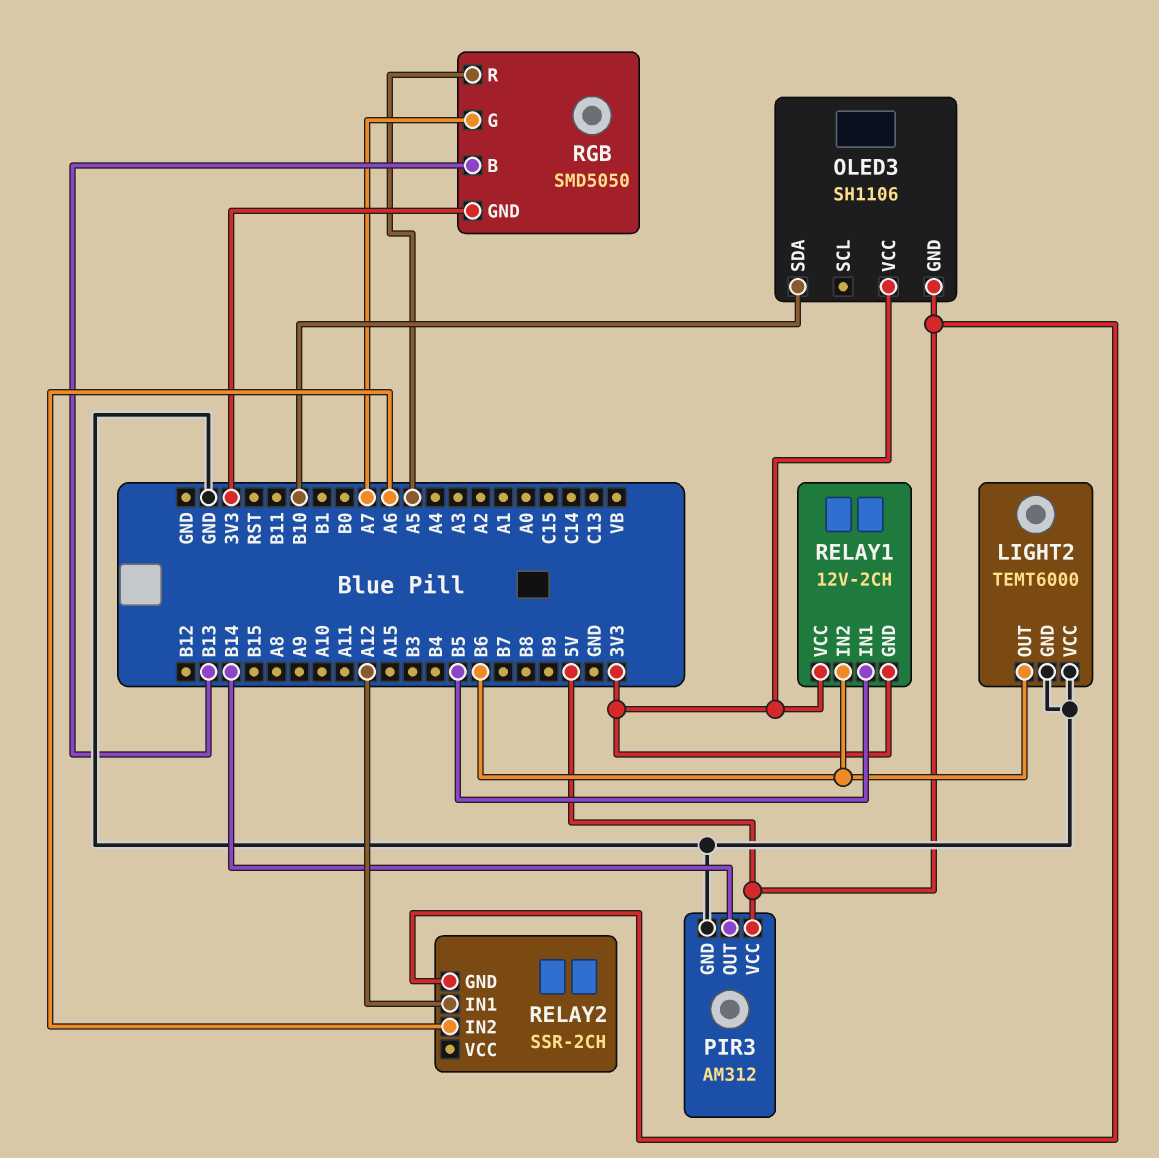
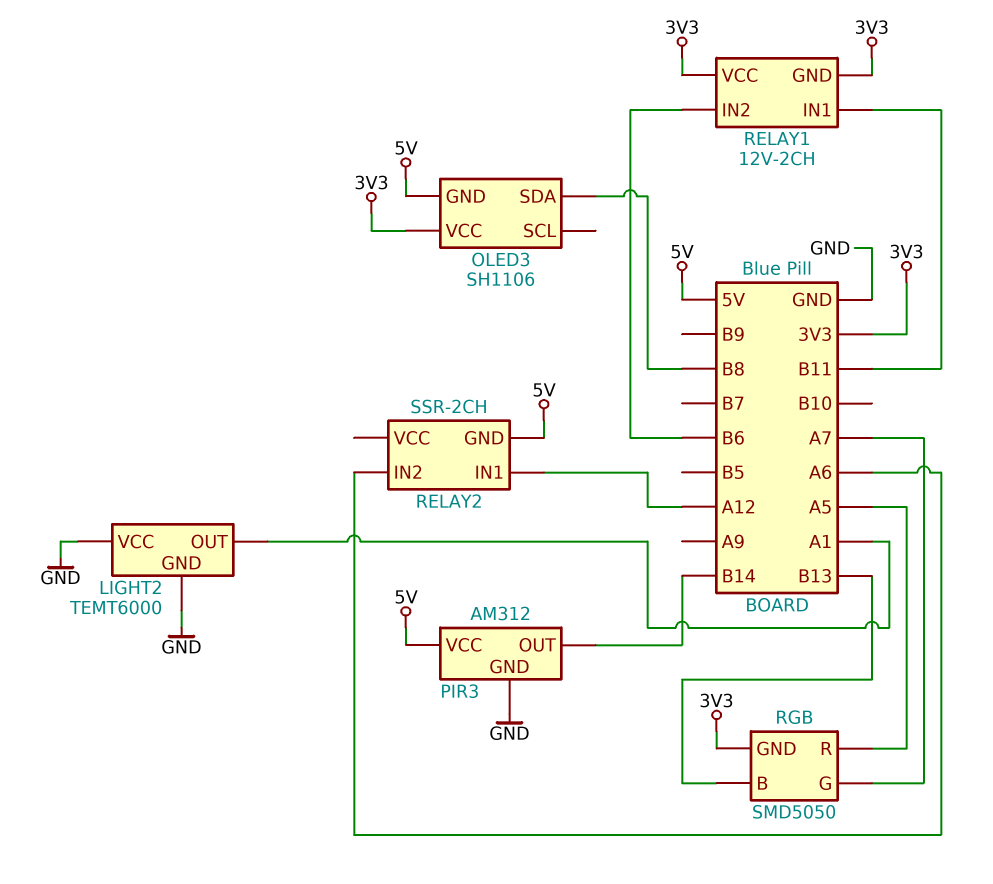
LIGHT2 pin OUT: B6 -> A1
OLED3 pin SDA: B10 -> B8
RELAY1 pin IN1: B5 -> B11

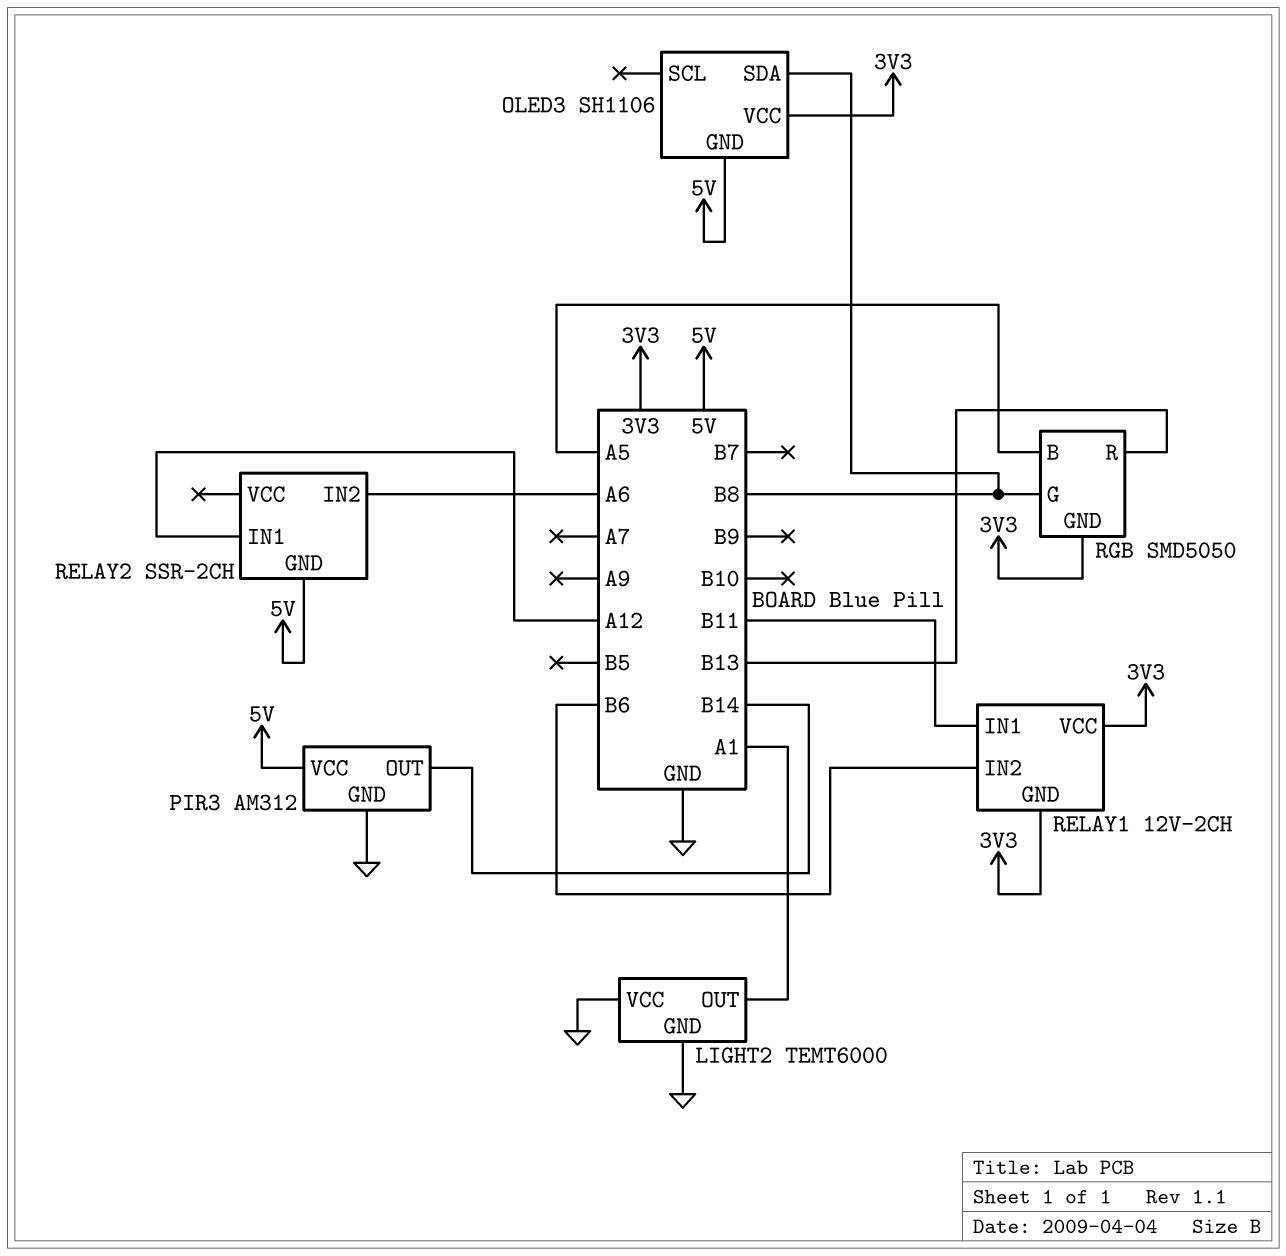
RGB pin B: B13 -> A5
RGB pin G: A7 -> B8
RGB pin R: A5 -> B13

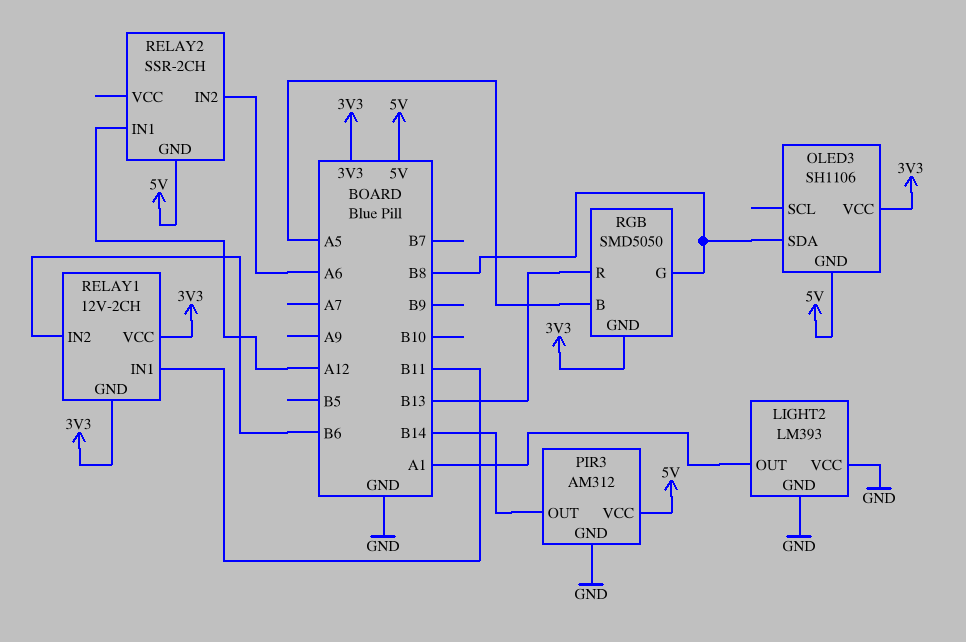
LIGHT2: TEMT6000 -> LM393

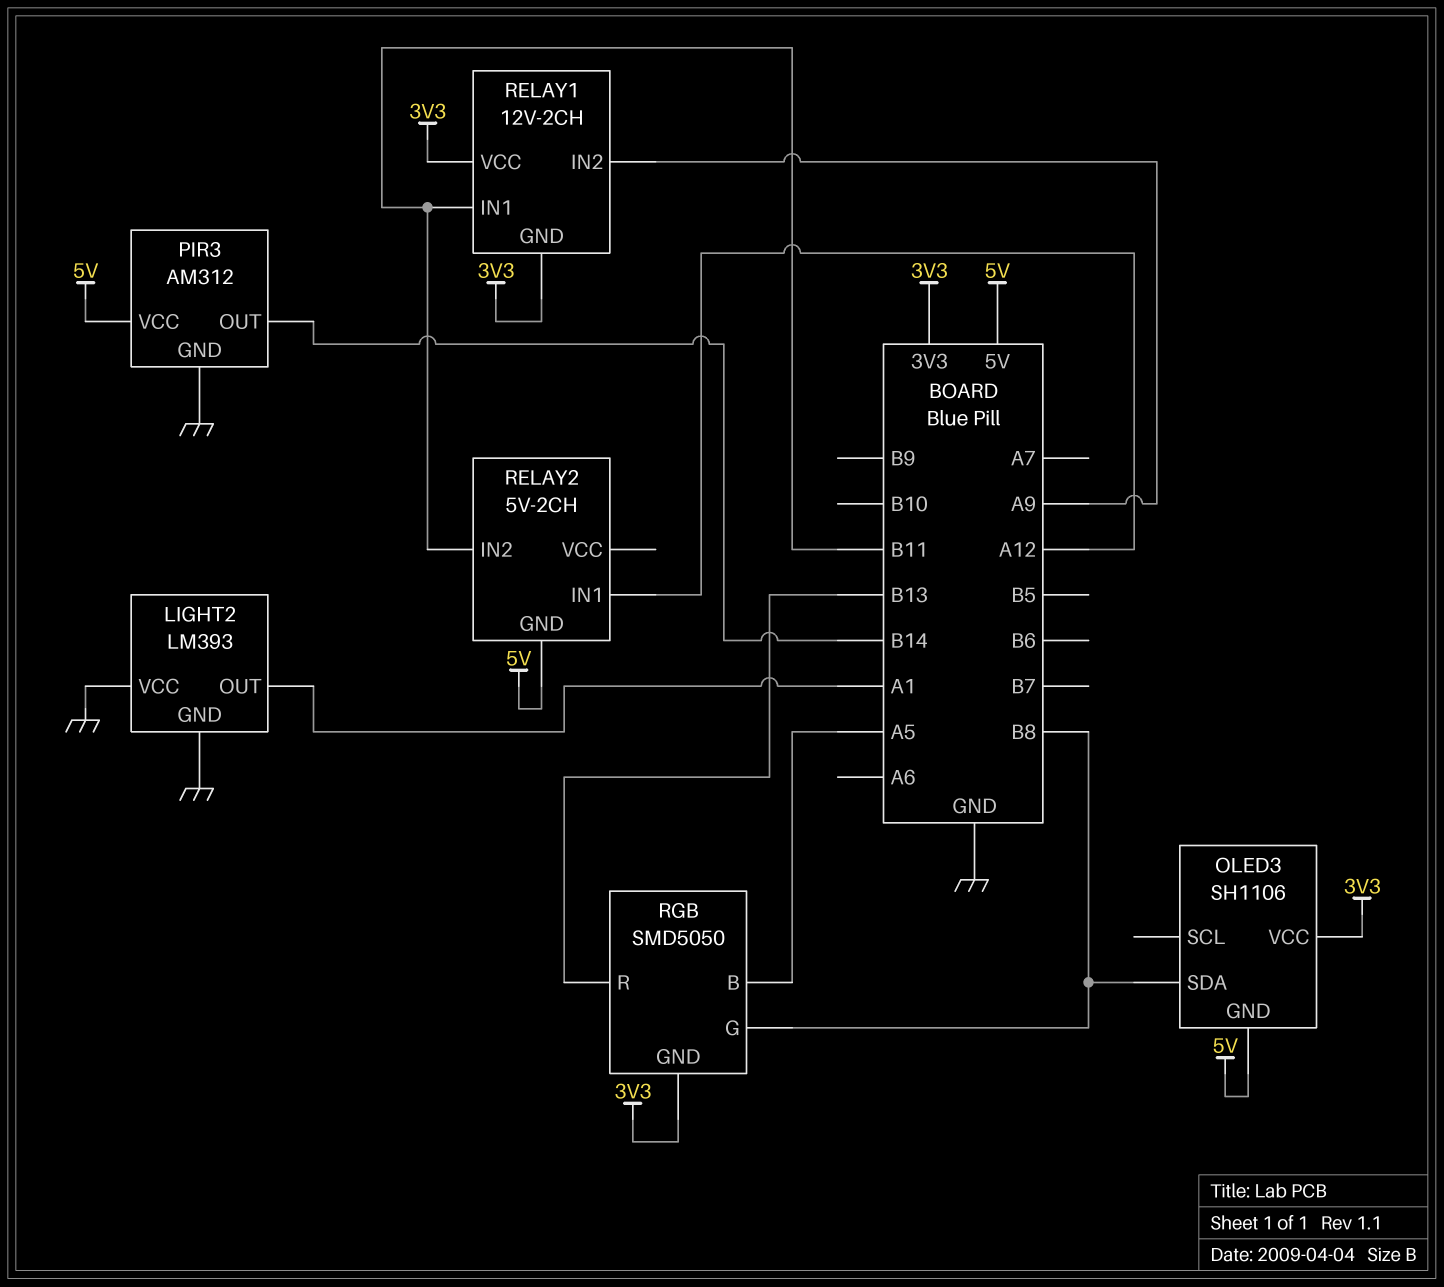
RELAY1 pin IN2: B6 -> A9
RELAY2: SSR-2CH -> 5V-2CH
RELAY2 pin IN2: A6 -> B11

